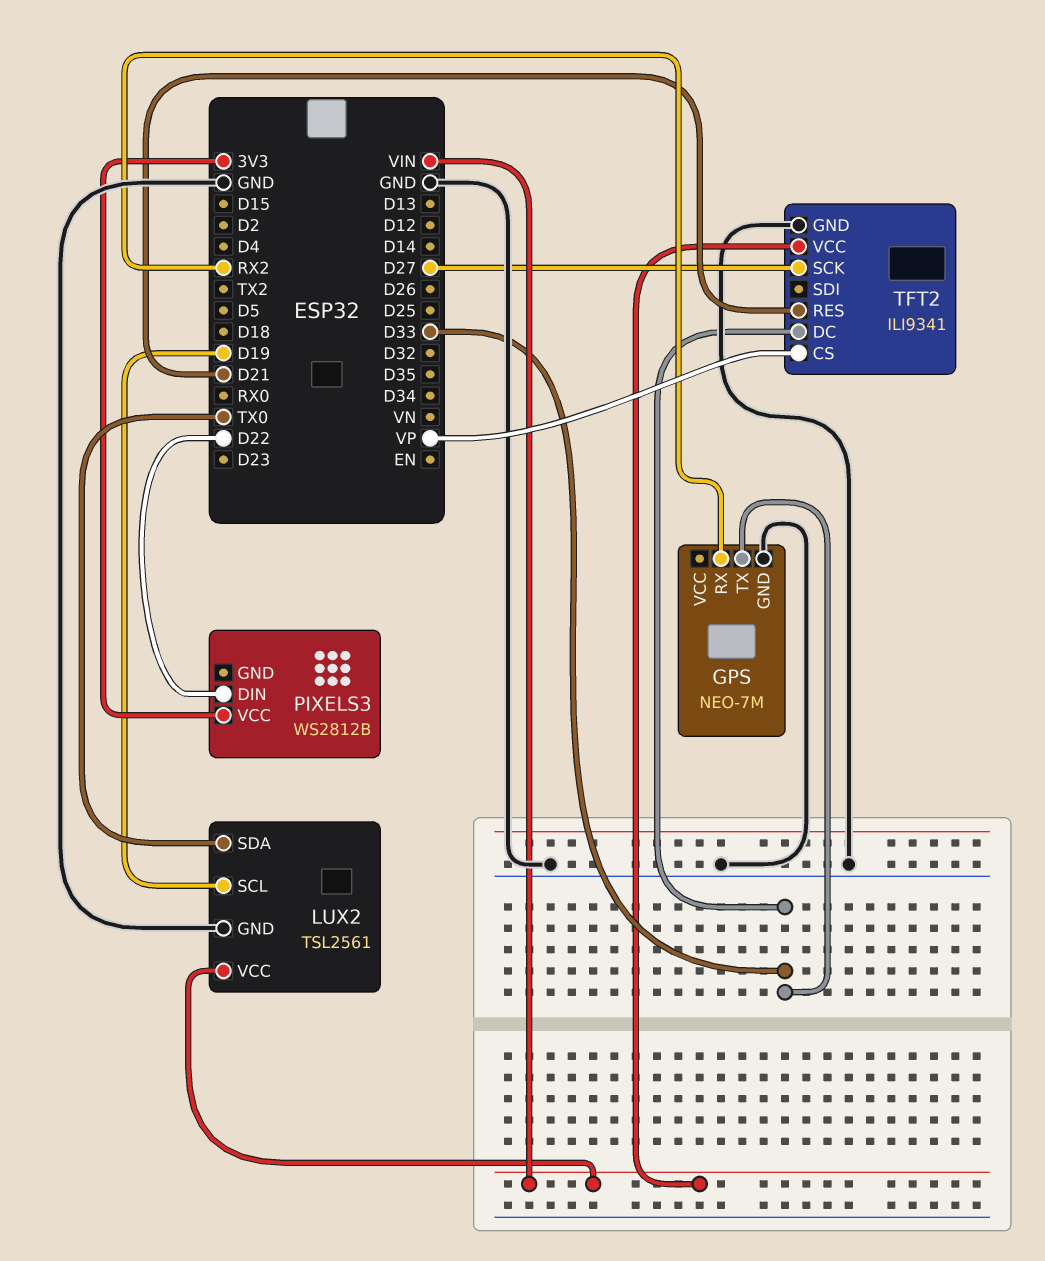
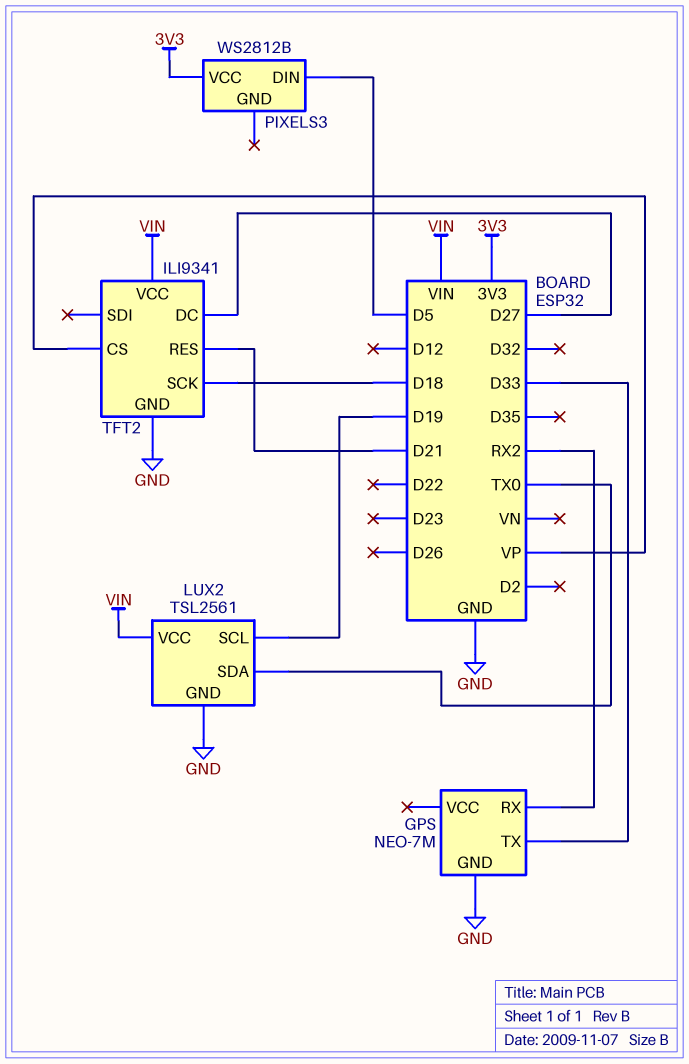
PIXELS3 pin DIN: D22 -> D5
TFT2 pin DC: D33 -> D27
TFT2 pin SCK: D27 -> D18

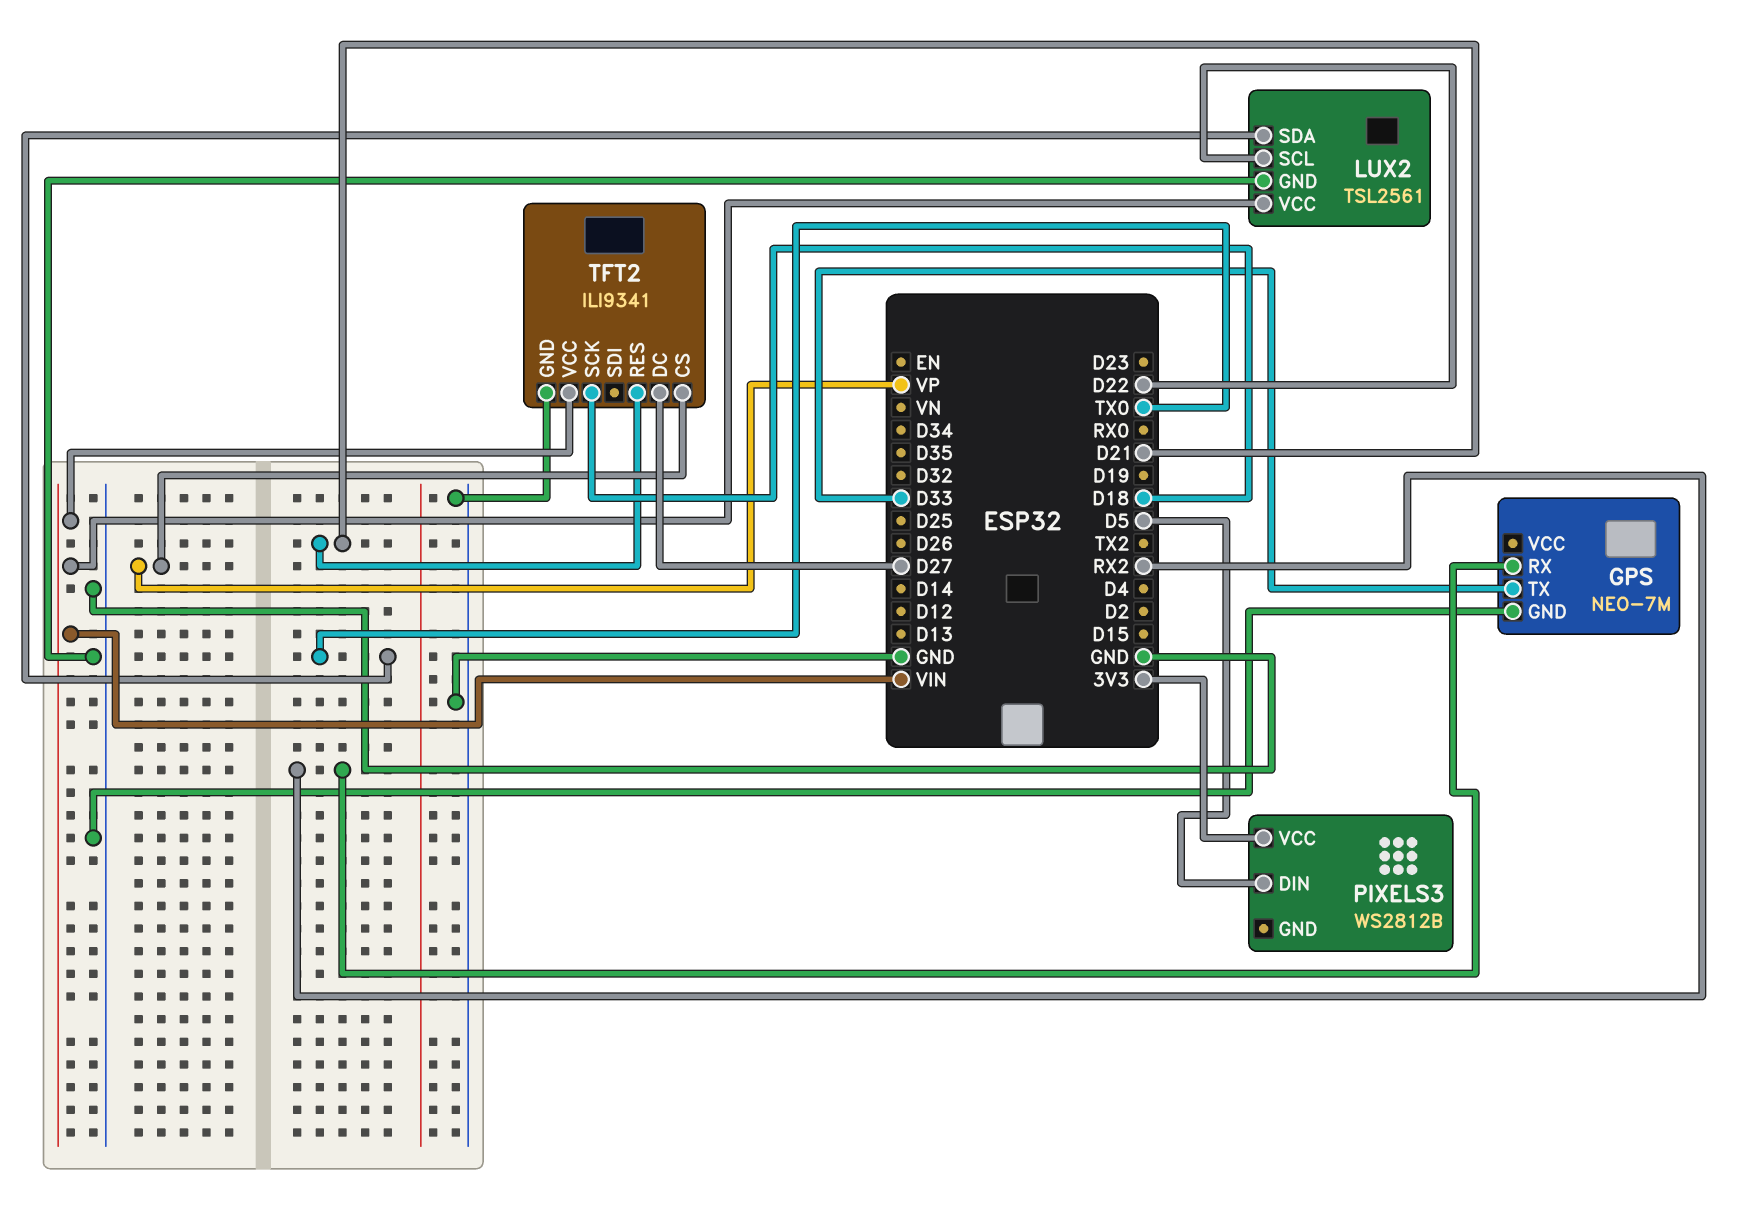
LUX2 pin SCL: D19 -> D22

